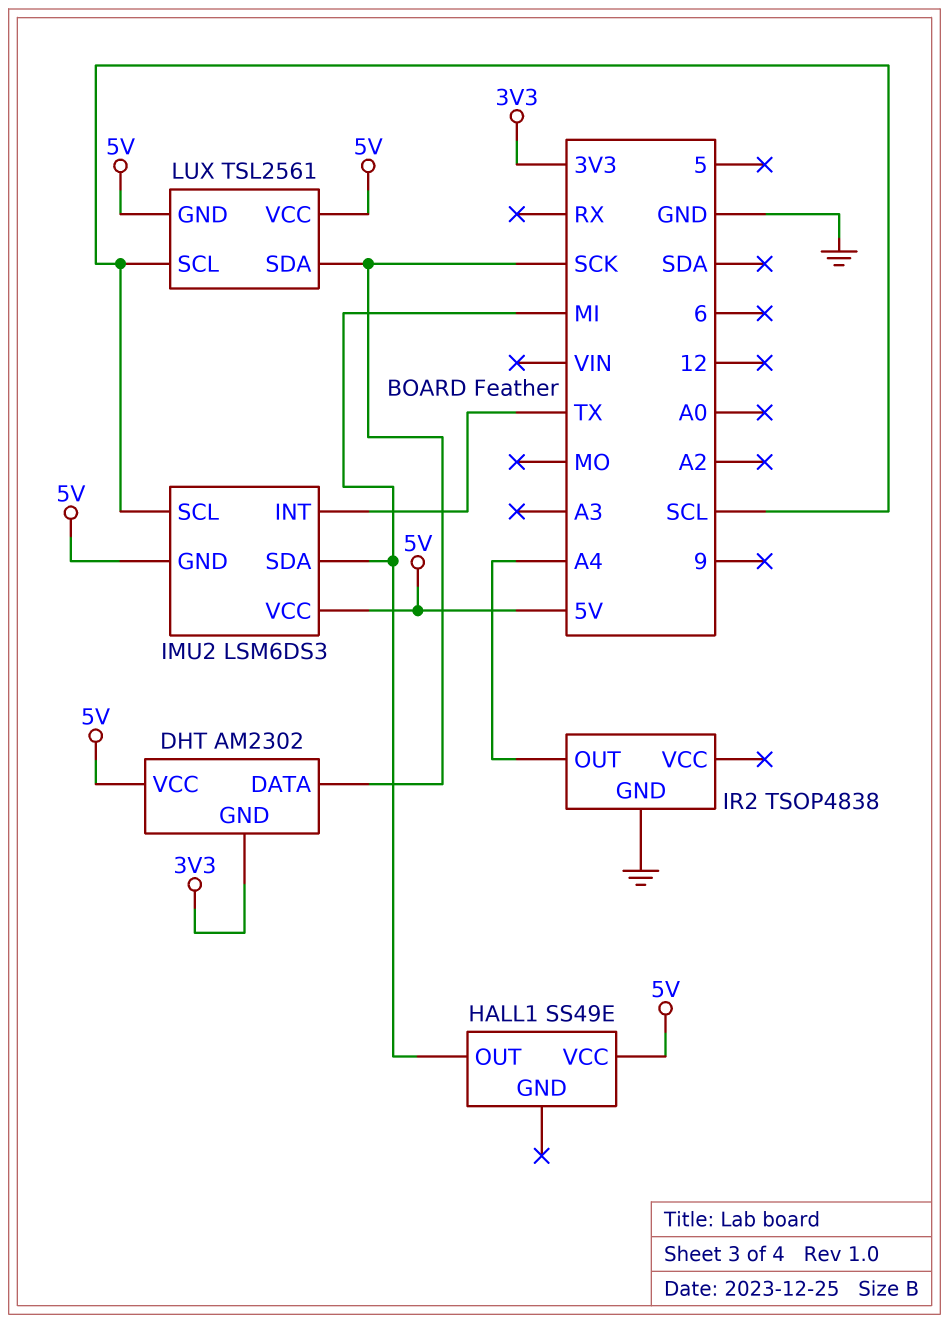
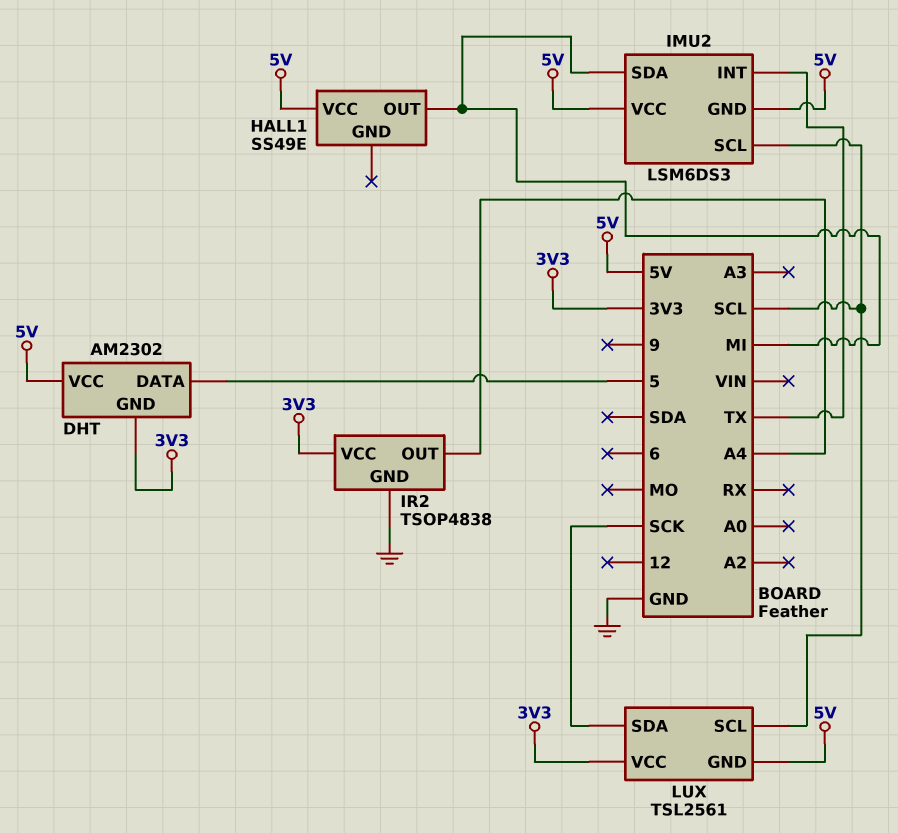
DHT pin DATA: SCK -> 5
IR2 pin VCC: none -> 3V3
LUX pin VCC: 5V -> 3V3

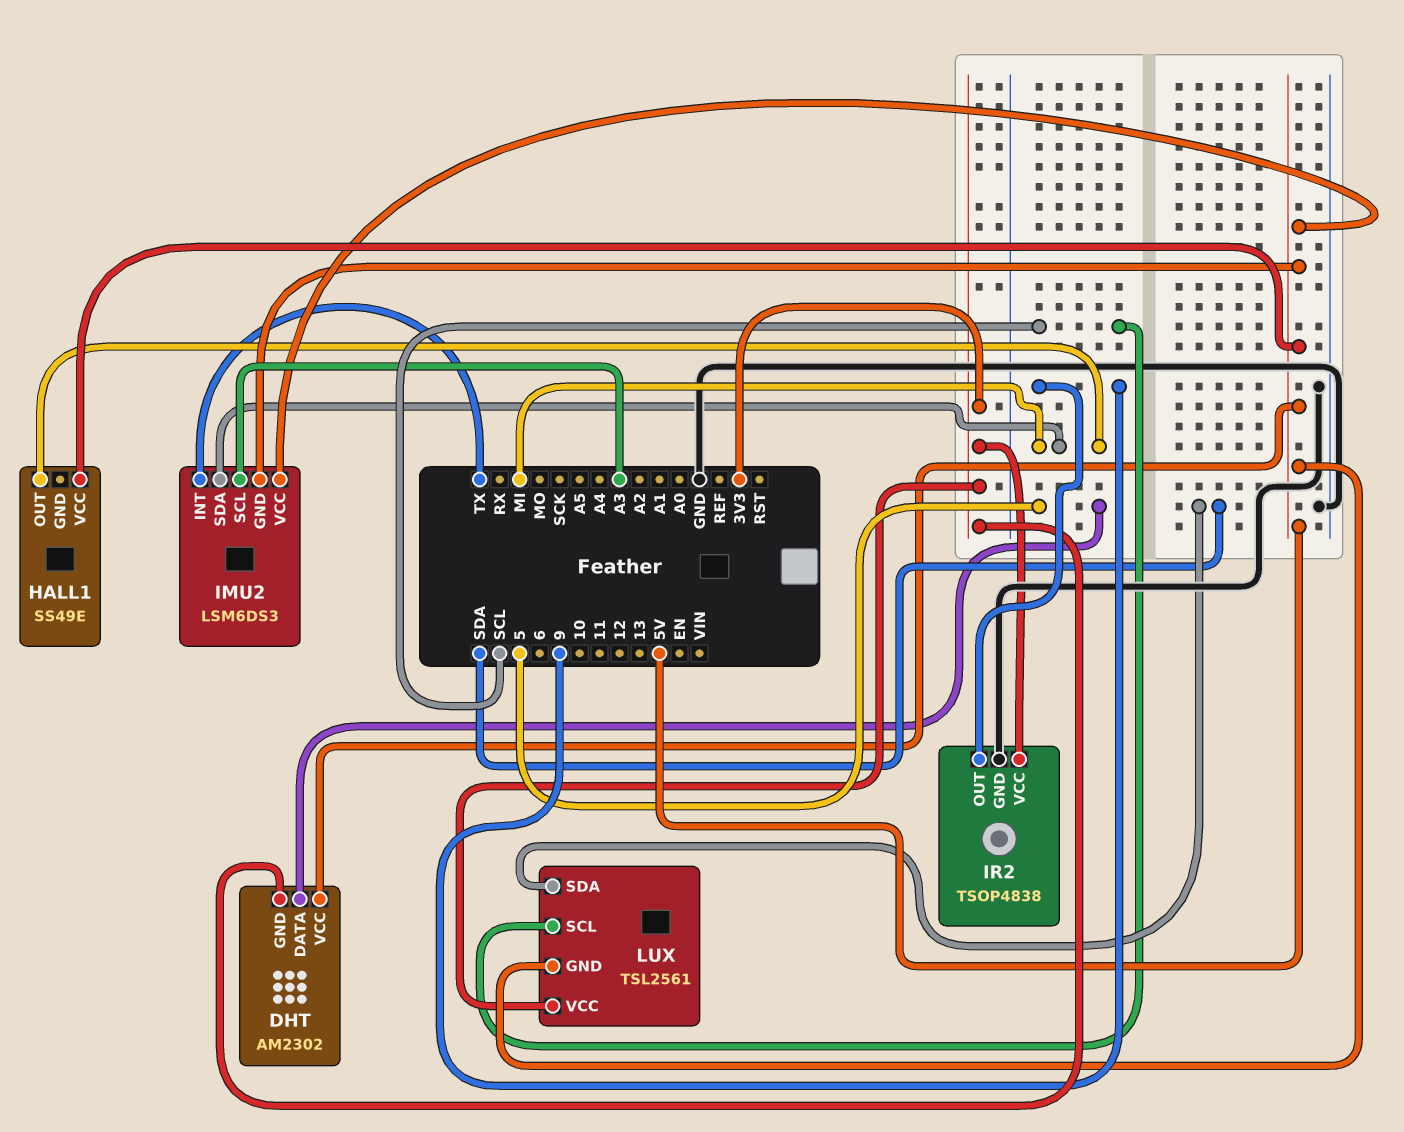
IMU2 pin SCL: SCL -> A3
IR2 pin OUT: A4 -> 9
LUX pin SDA: SCK -> SDA

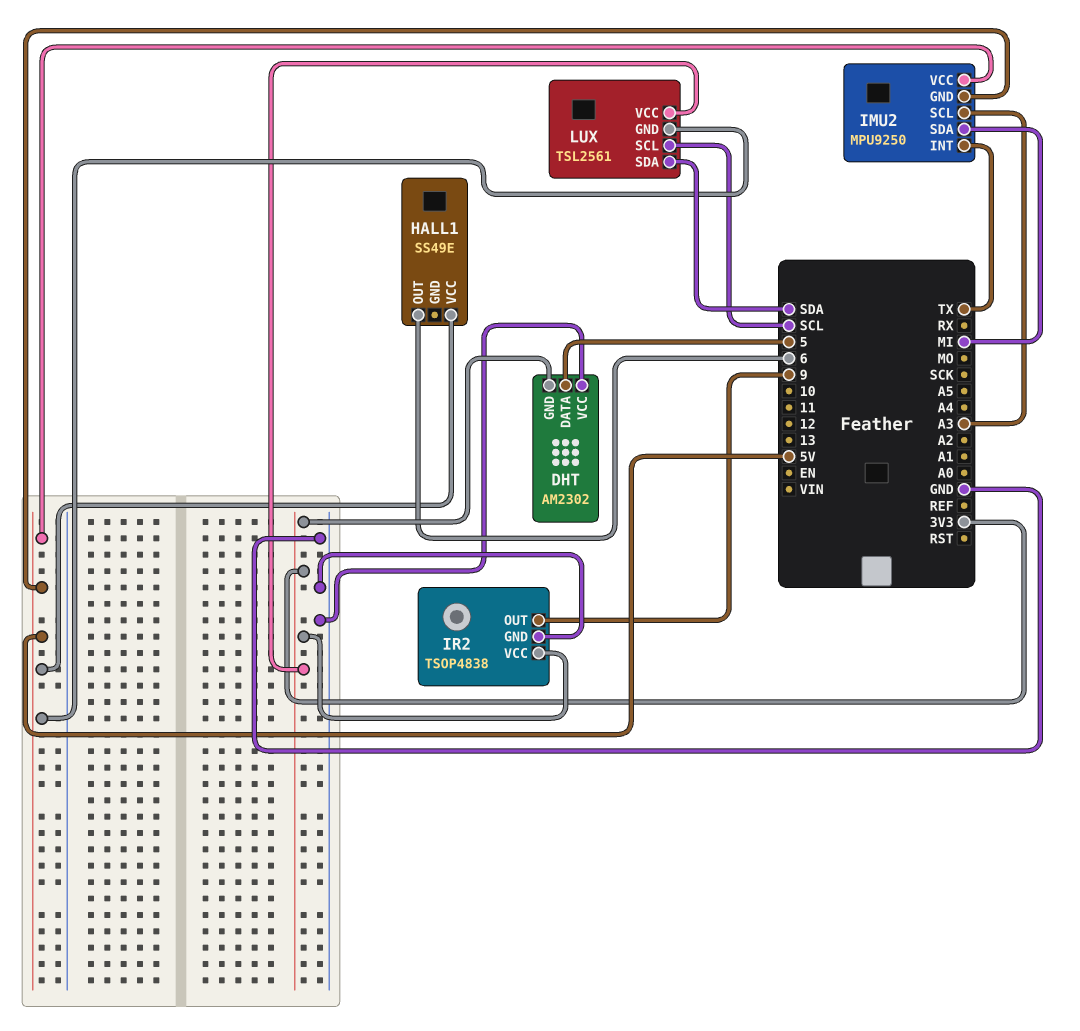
DHT pin VCC: 5V -> GND
HALL1 pin OUT: MI -> 6
IMU2: LSM6DS3 -> MPU9250

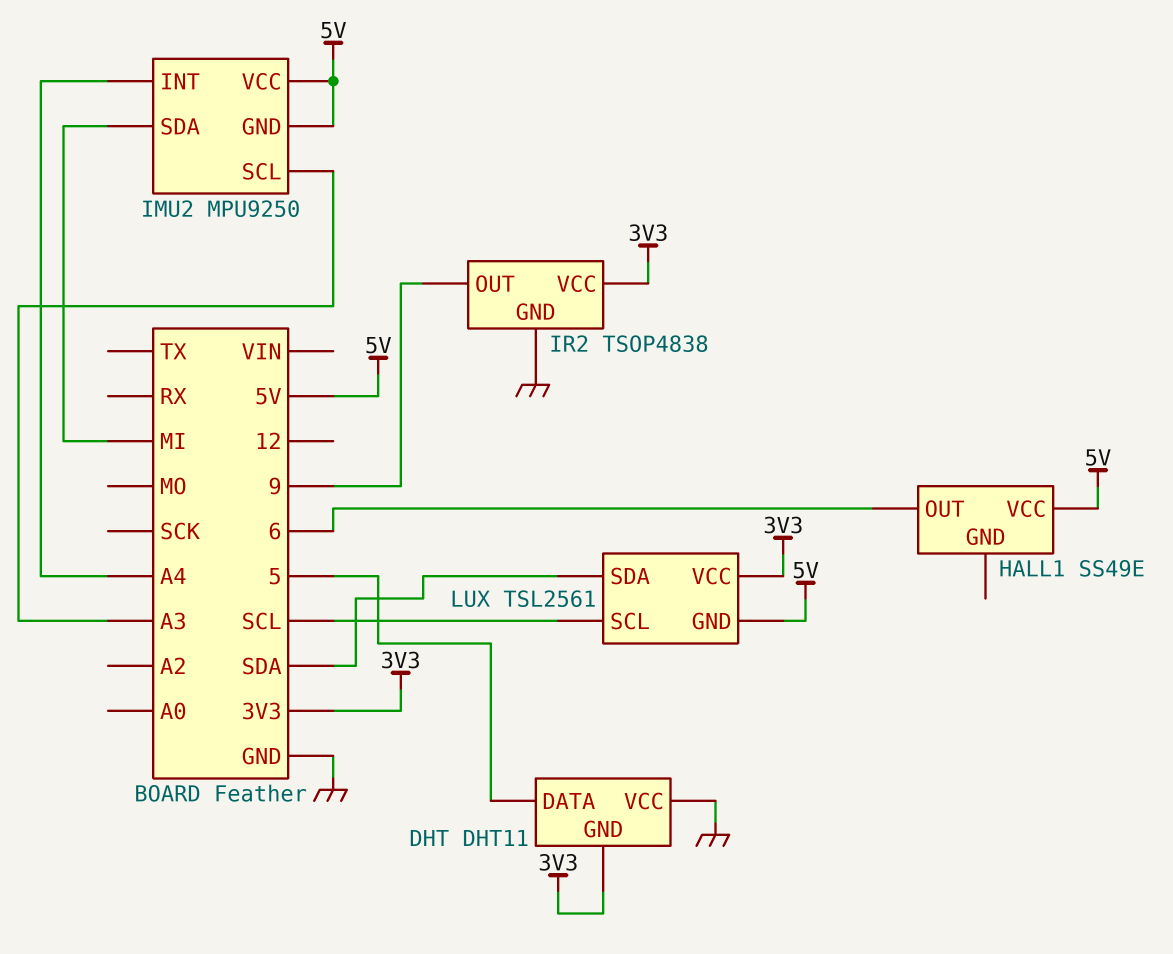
DHT: AM2302 -> DHT11
IMU2 pin INT: TX -> A4

